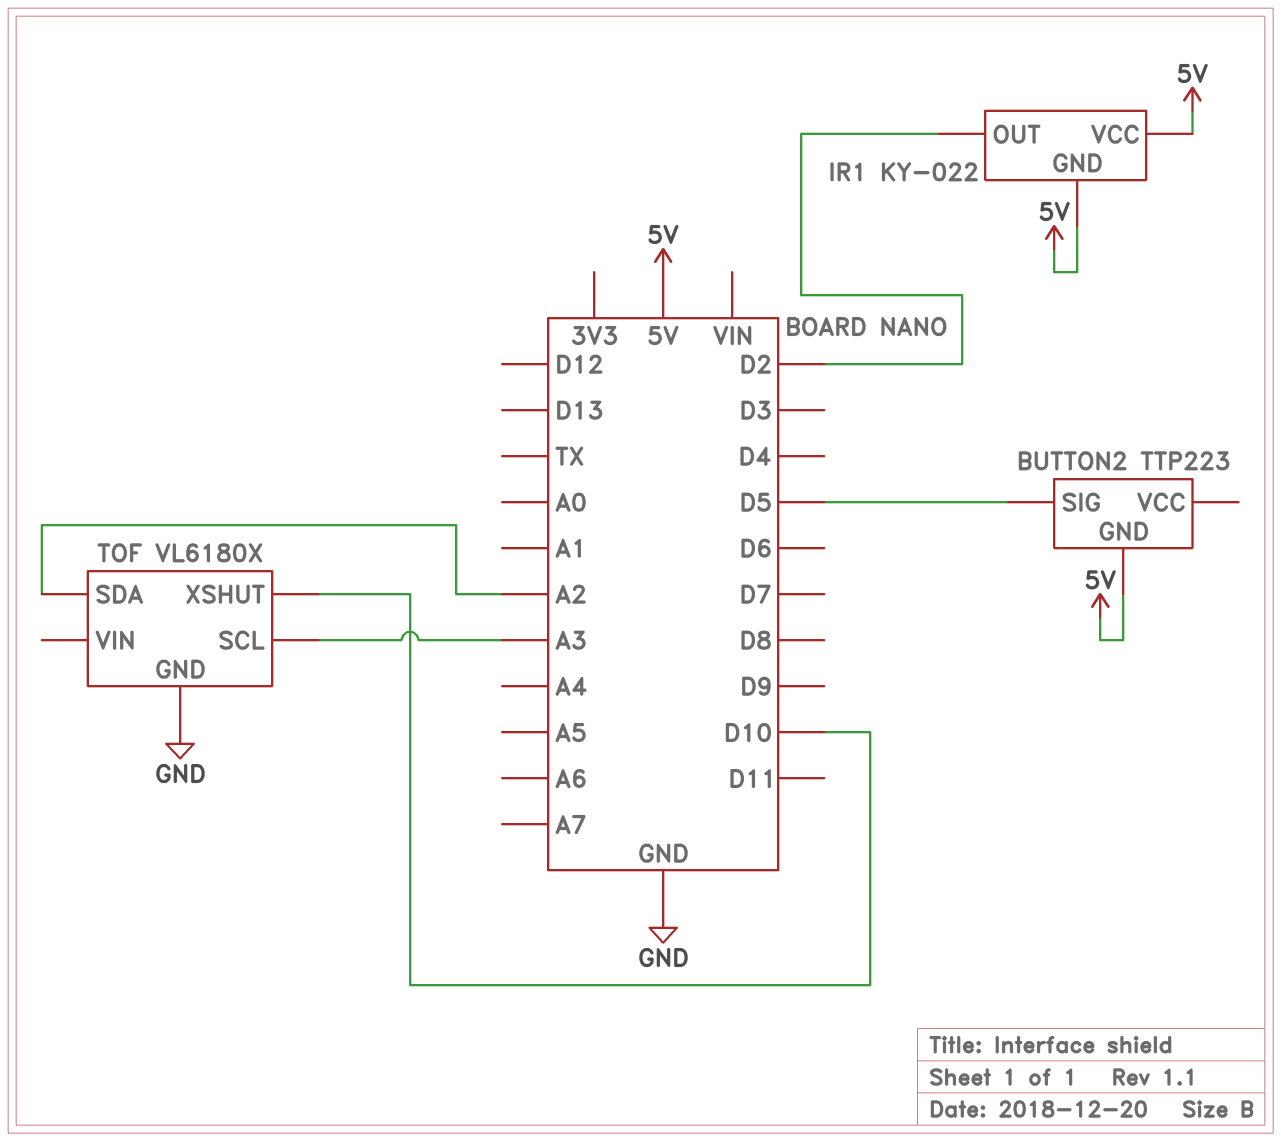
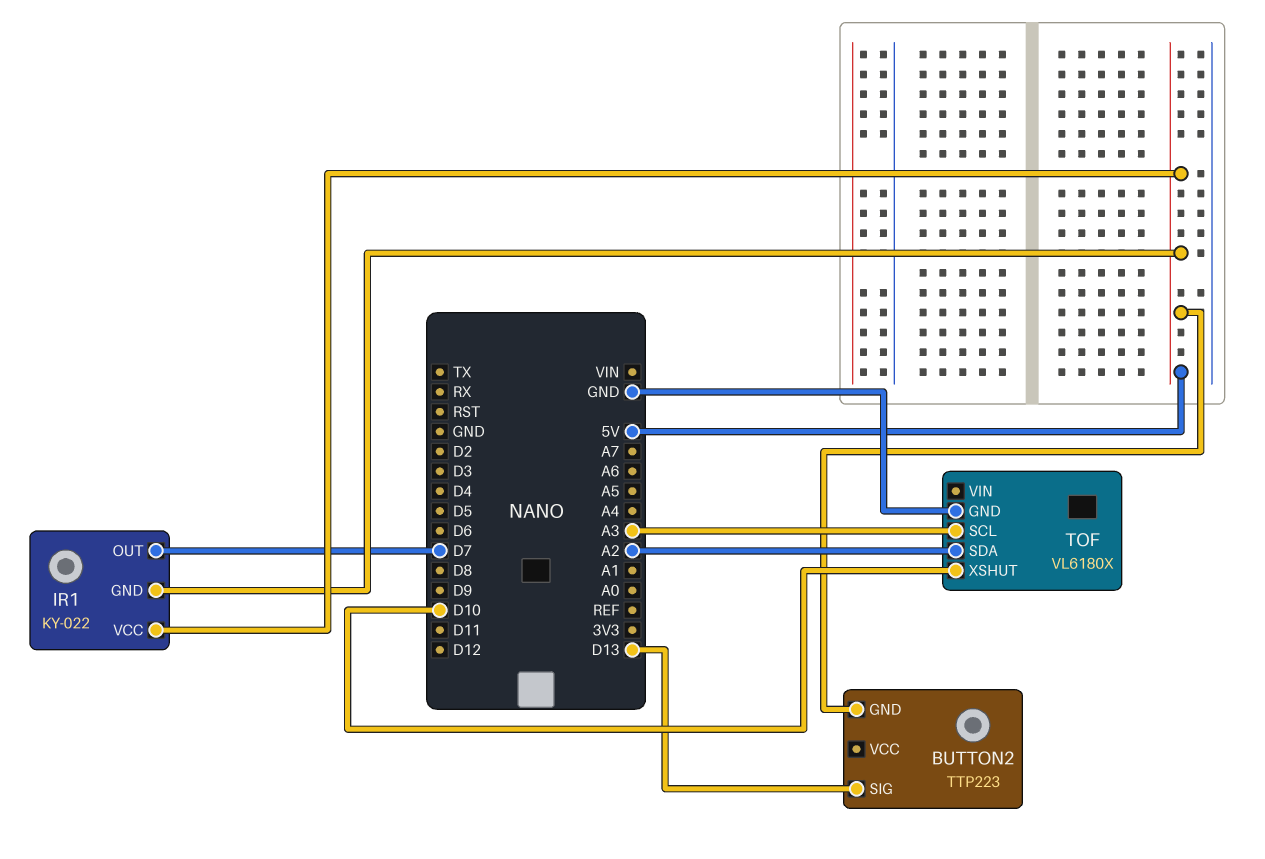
BUTTON2 pin SIG: D5 -> D13
IR1 pin OUT: D2 -> D7

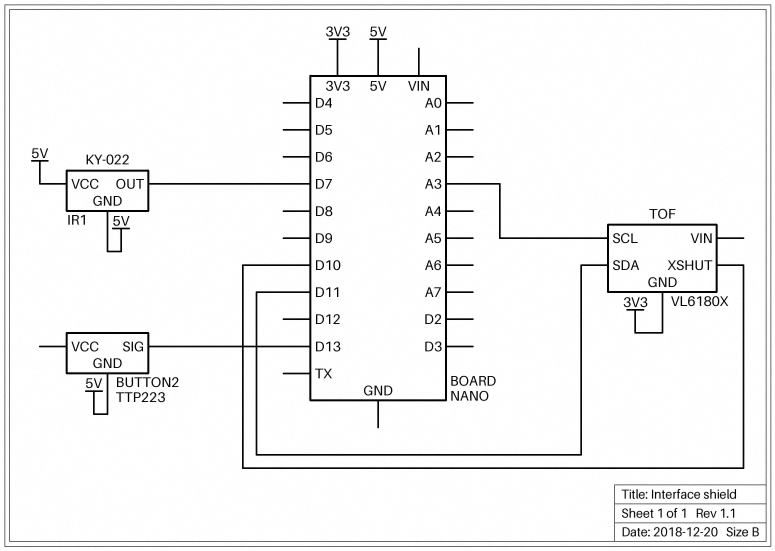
TOF pin GND: GND -> 3V3
TOF pin SDA: A2 -> D11

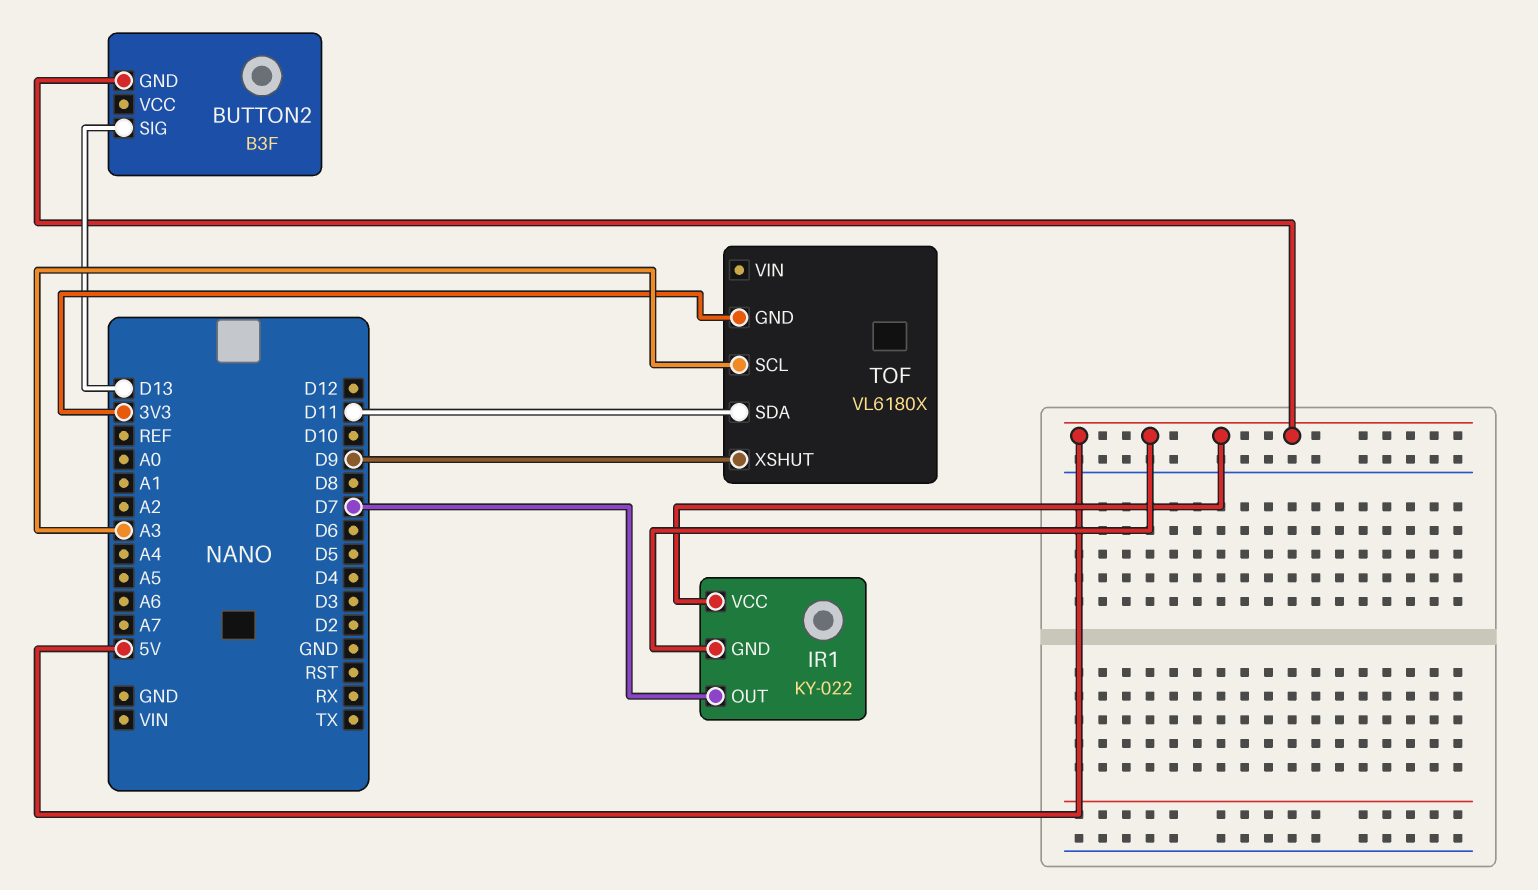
BUTTON2: TTP223 -> B3F
TOF pin XSHUT: D10 -> D9

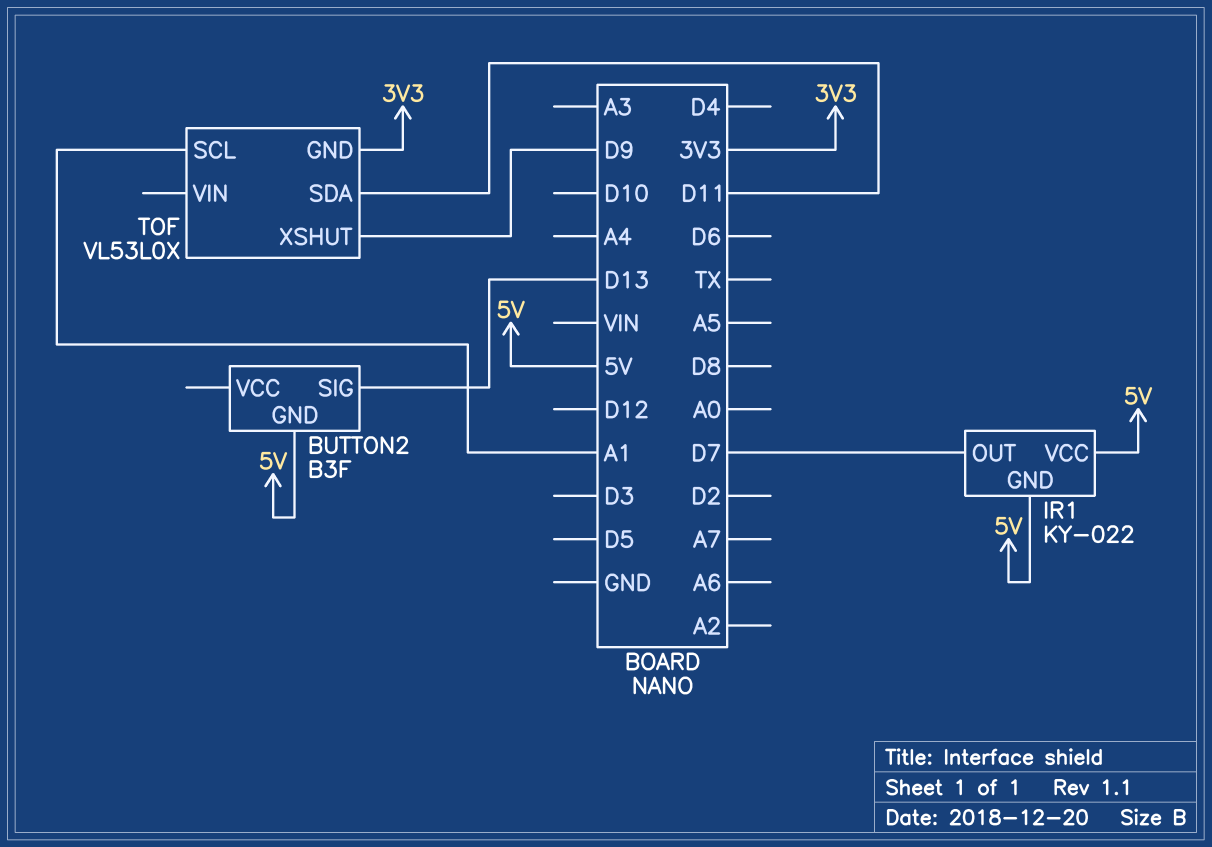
TOF: VL6180X -> VL53L0X
TOF pin SCL: A3 -> A1

